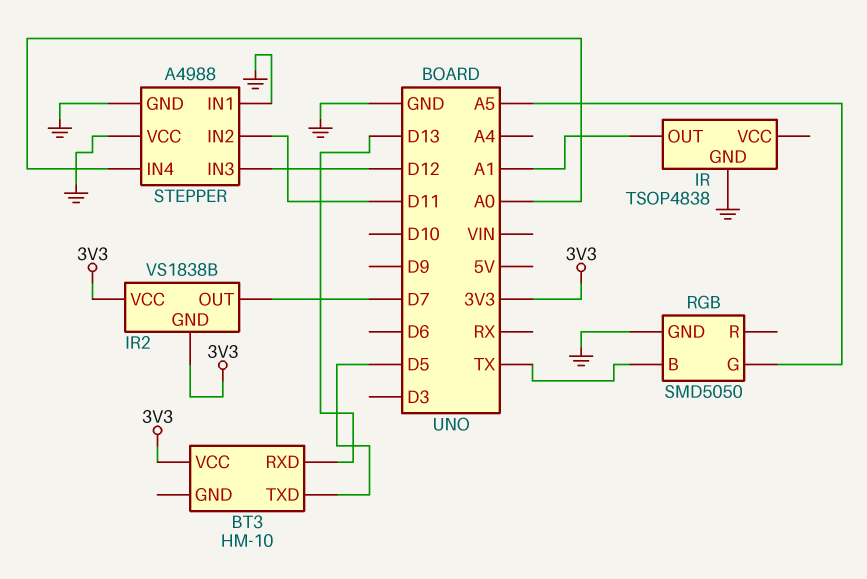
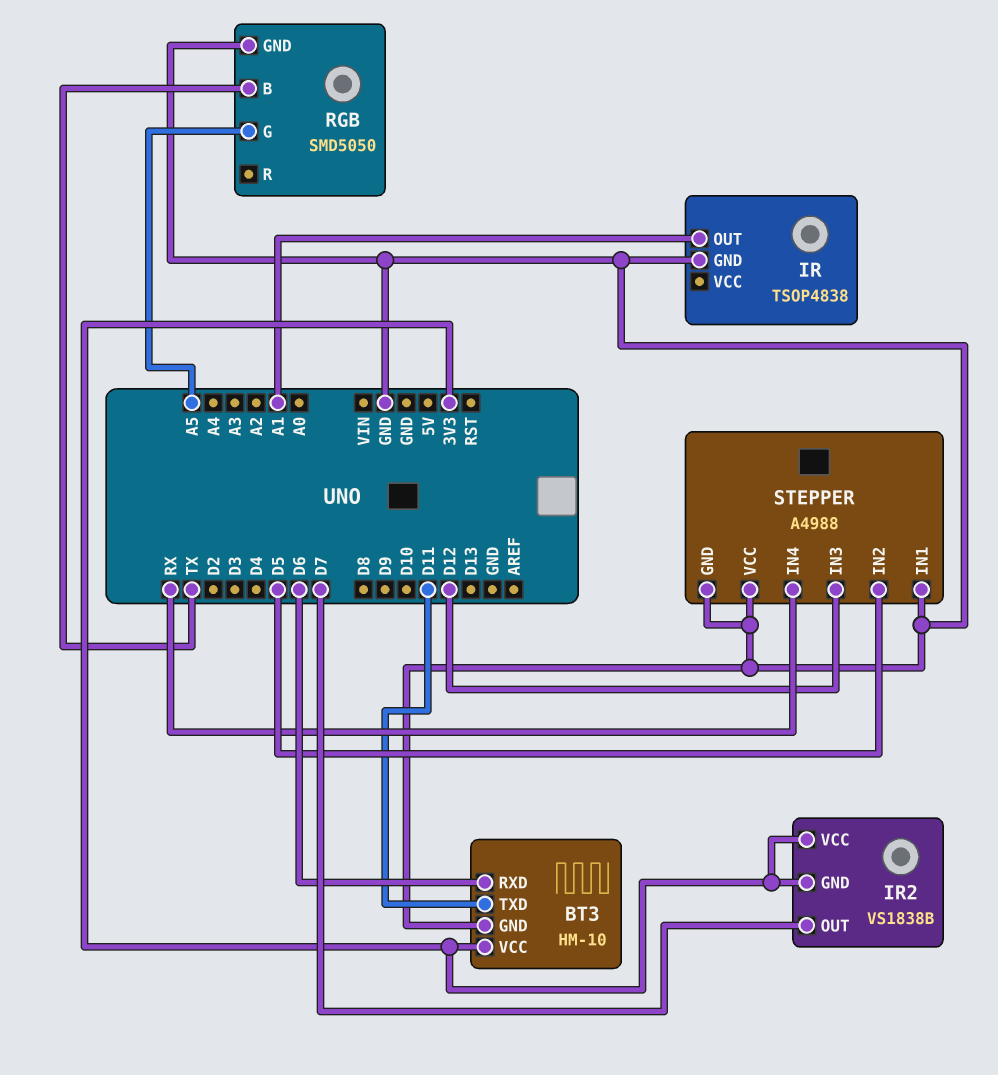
BT3 pin GND: none -> GND
BT3 pin RXD: D13 -> D6
BT3 pin TXD: D5 -> D11
STEPPER pin IN2: D11 -> D5
STEPPER pin IN4: A0 -> RX

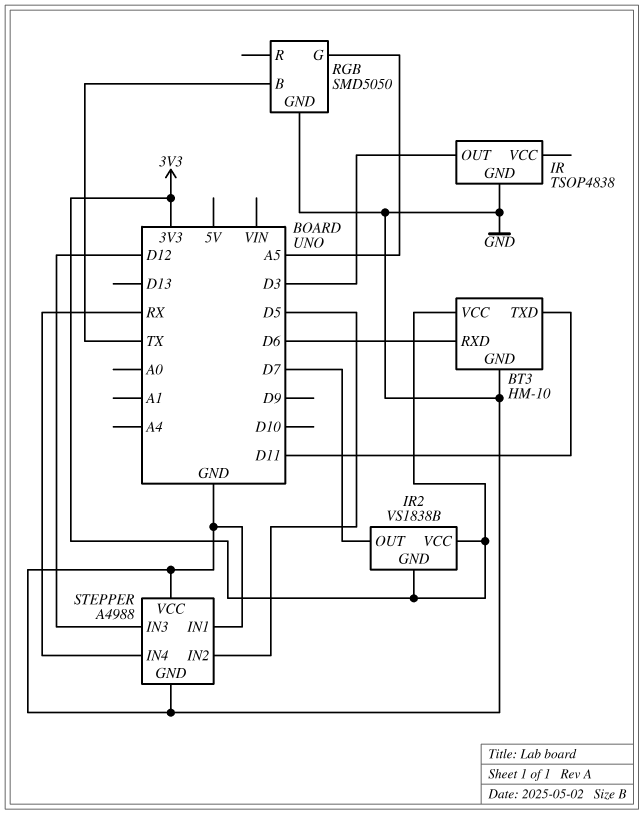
IR pin OUT: A1 -> D3

